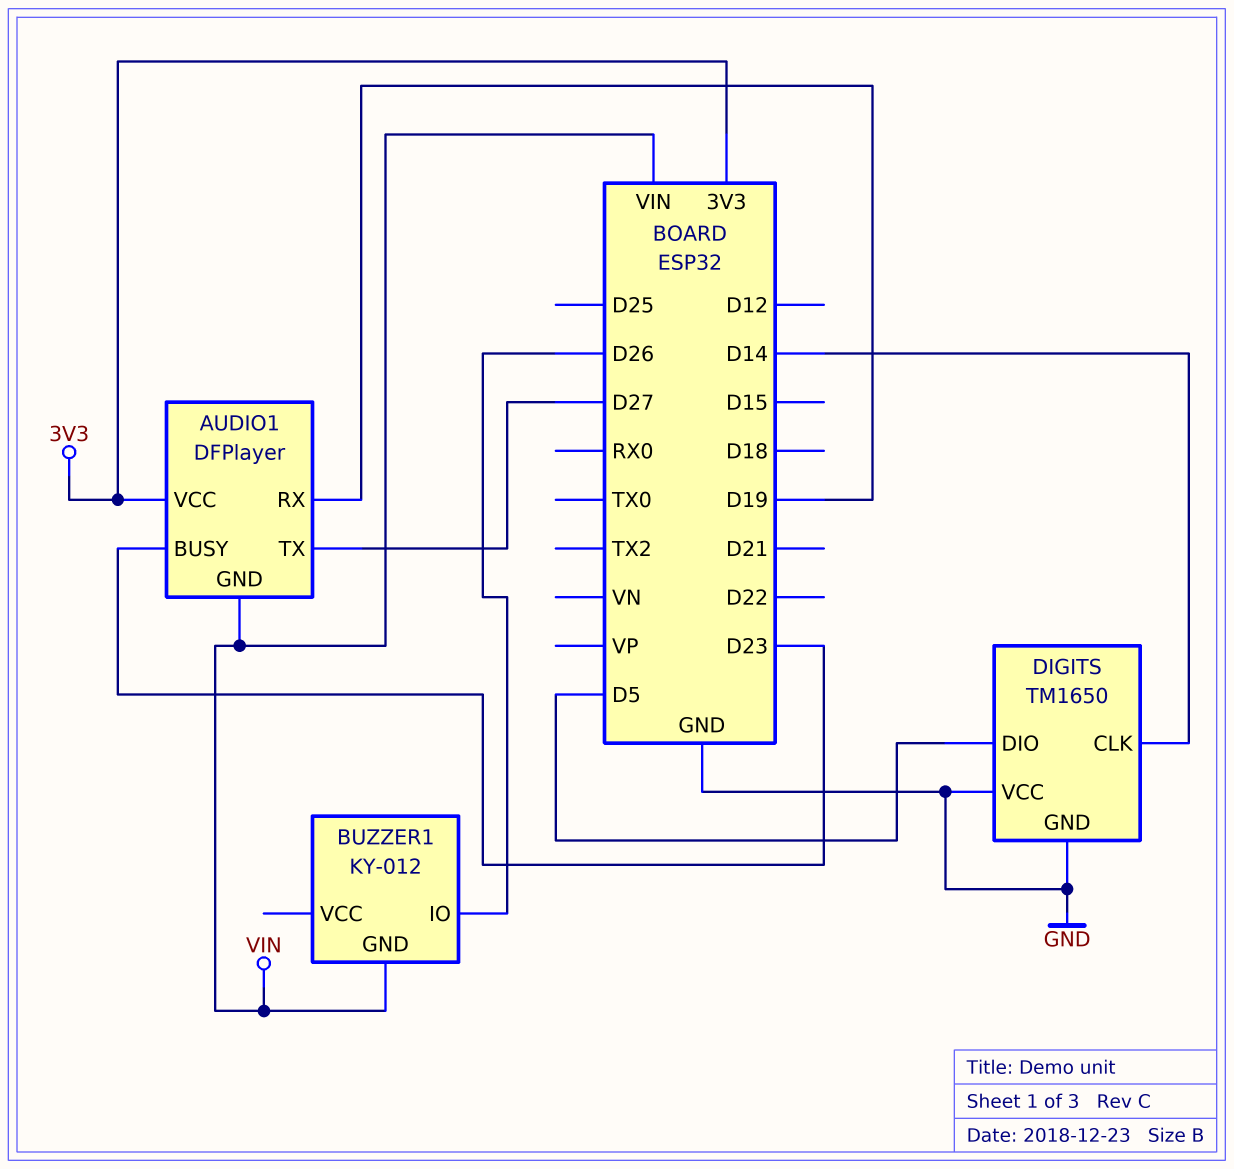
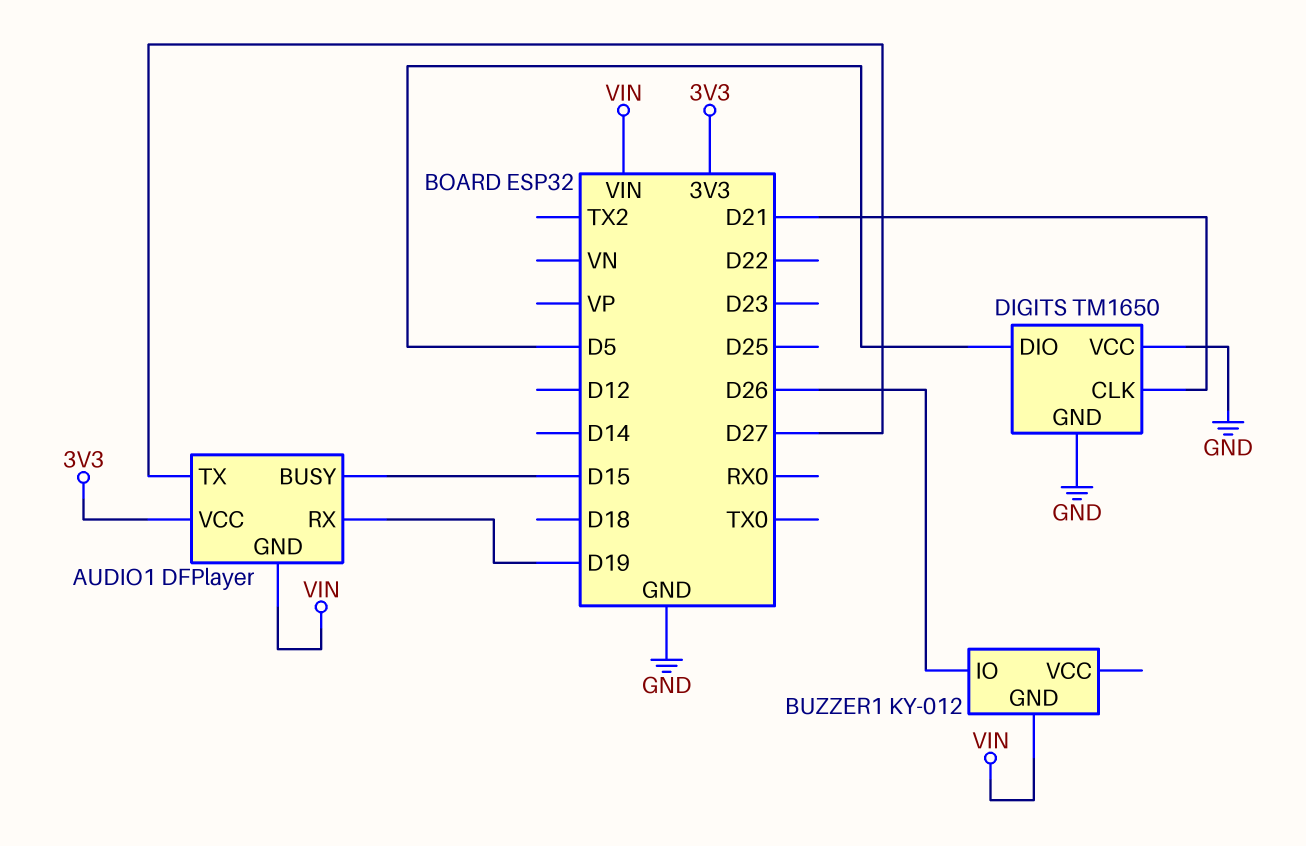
AUDIO1 pin BUSY: D23 -> D15
DIGITS pin CLK: D14 -> D21

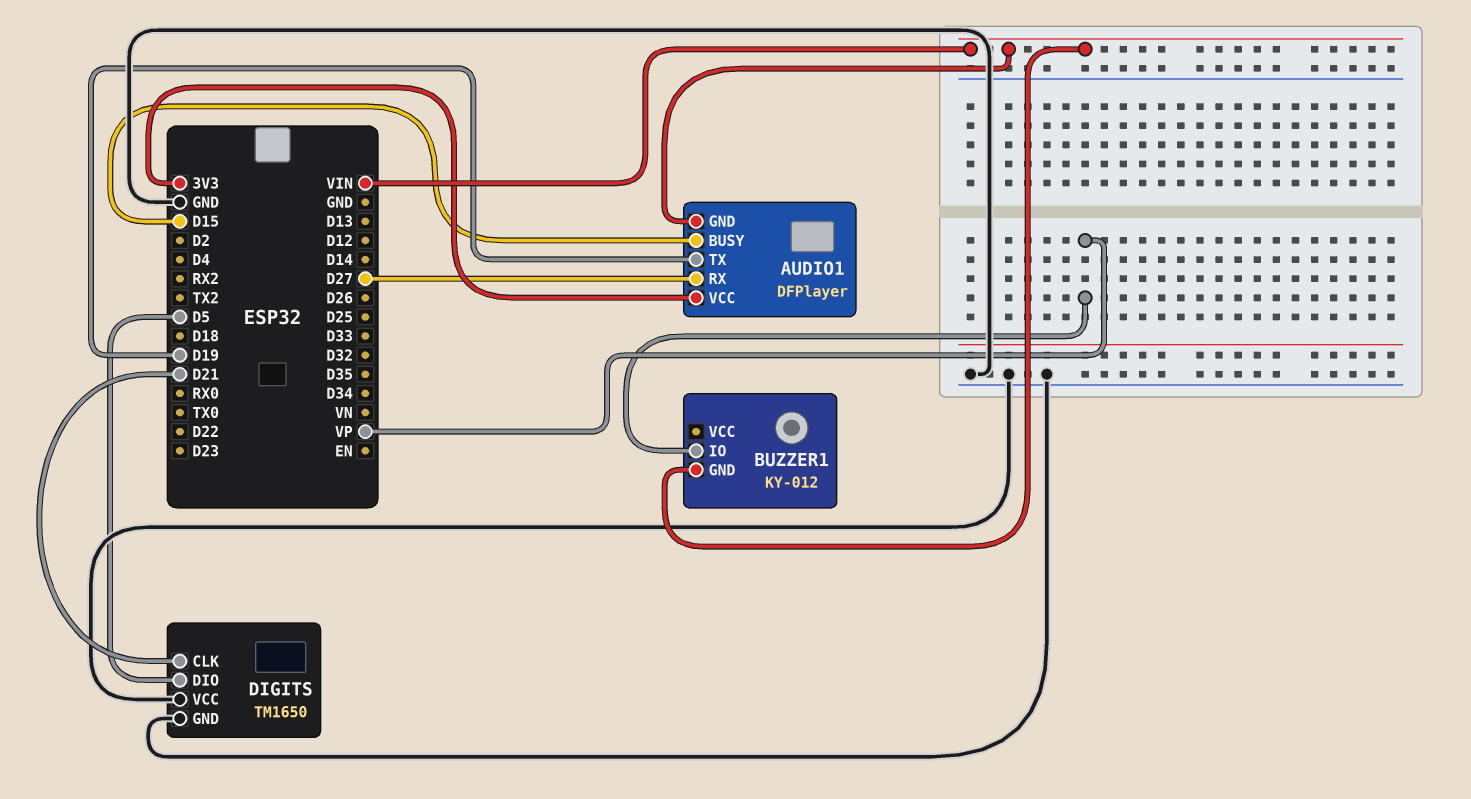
AUDIO1 pin RX: D19 -> D27
AUDIO1 pin TX: D27 -> D19
BUZZER1 pin IO: D26 -> VP

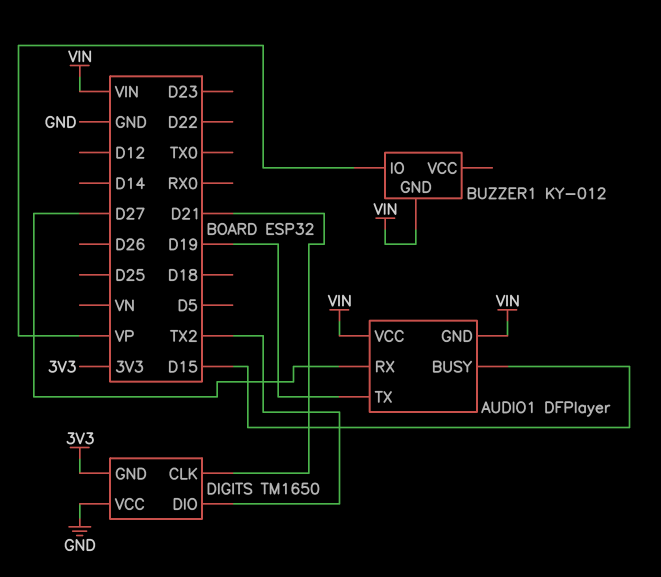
AUDIO1 pin VCC: 3V3 -> VIN
DIGITS pin DIO: D5 -> TX2
DIGITS pin GND: GND -> 3V3

